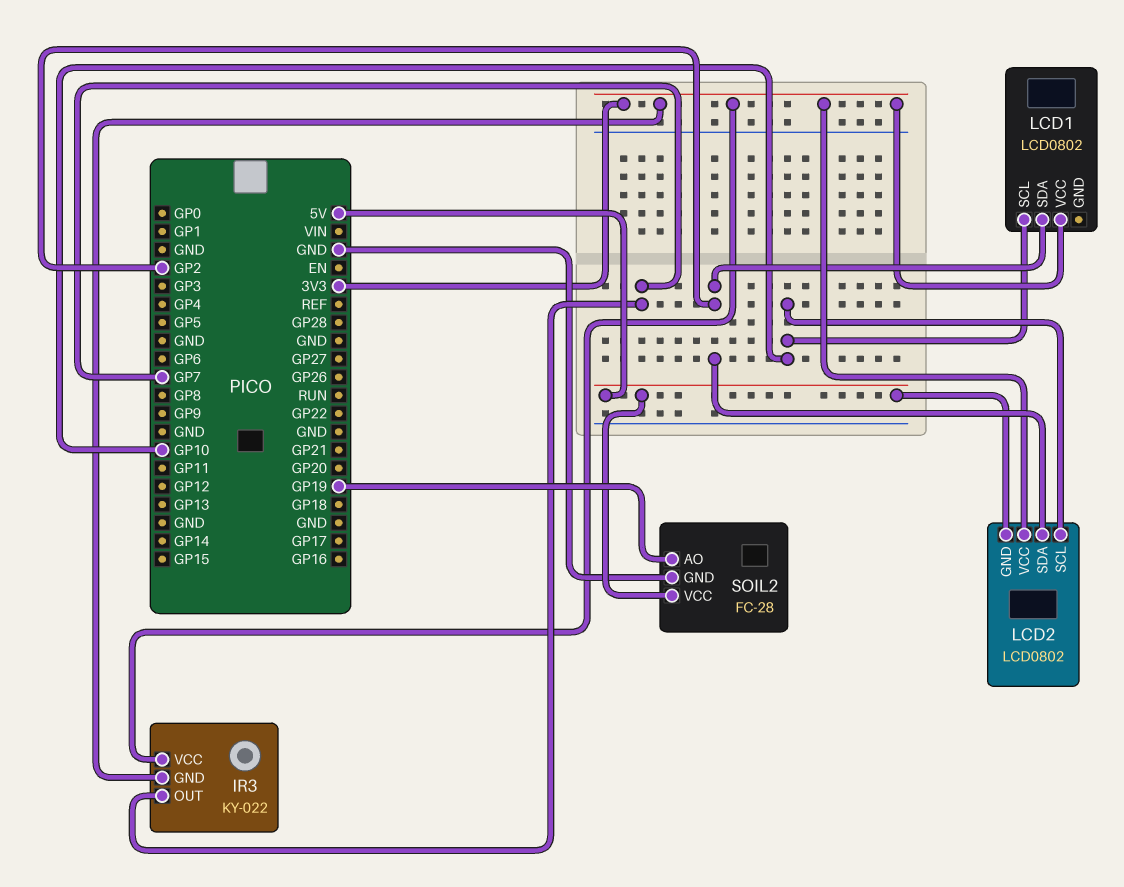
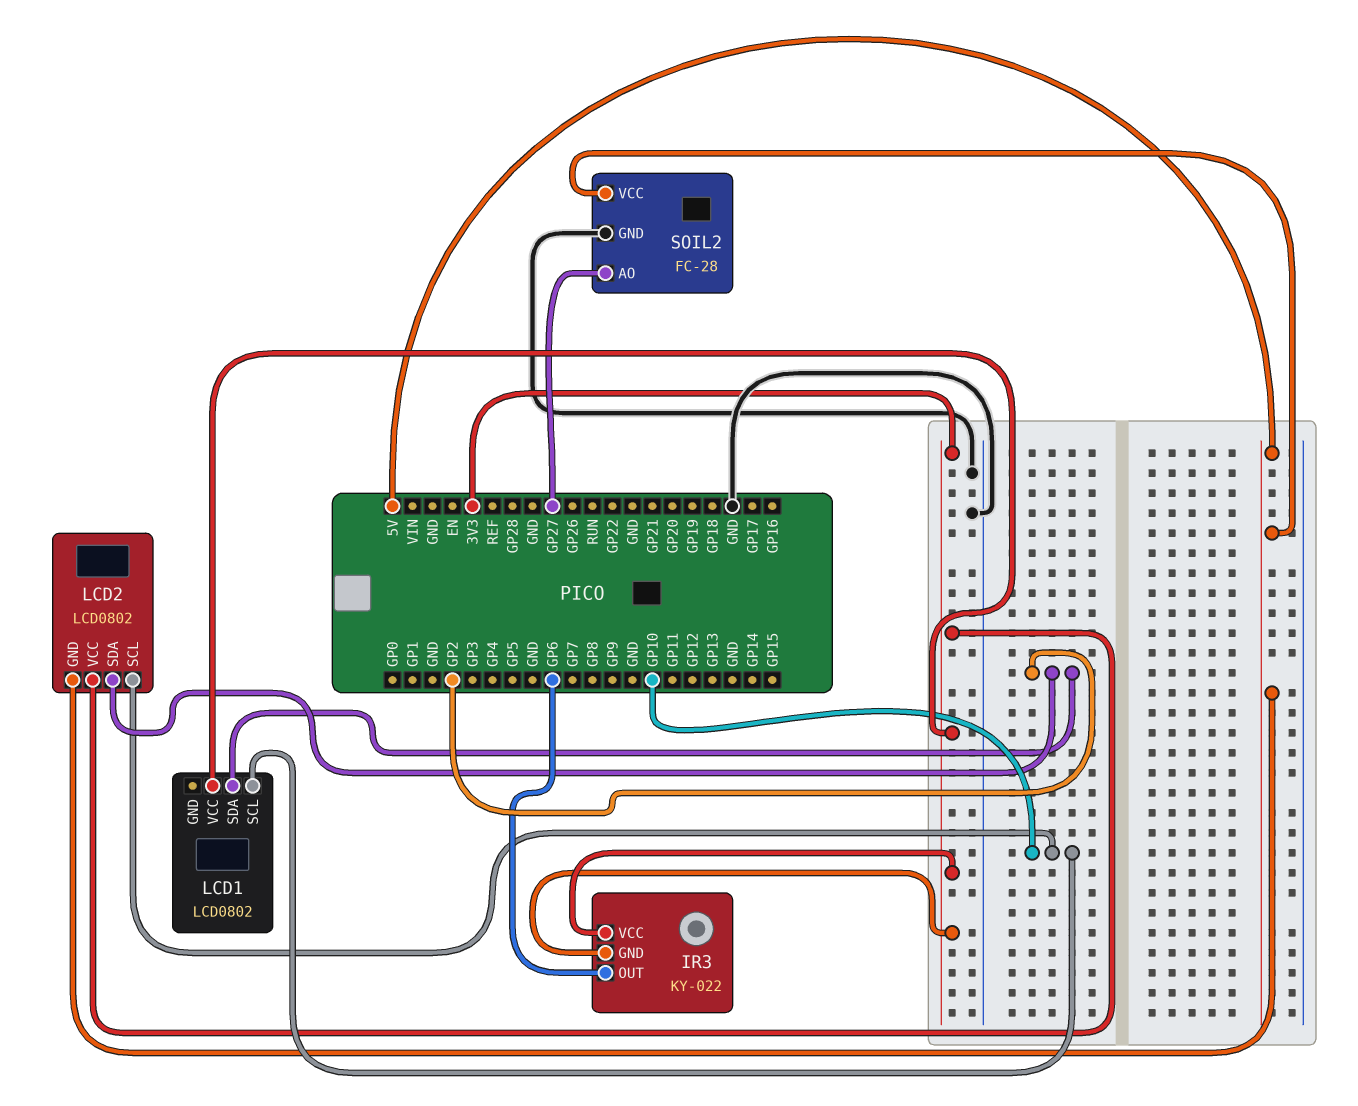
IR3 pin OUT: GP7 -> GP6
SOIL2 pin AO: GP19 -> GP27

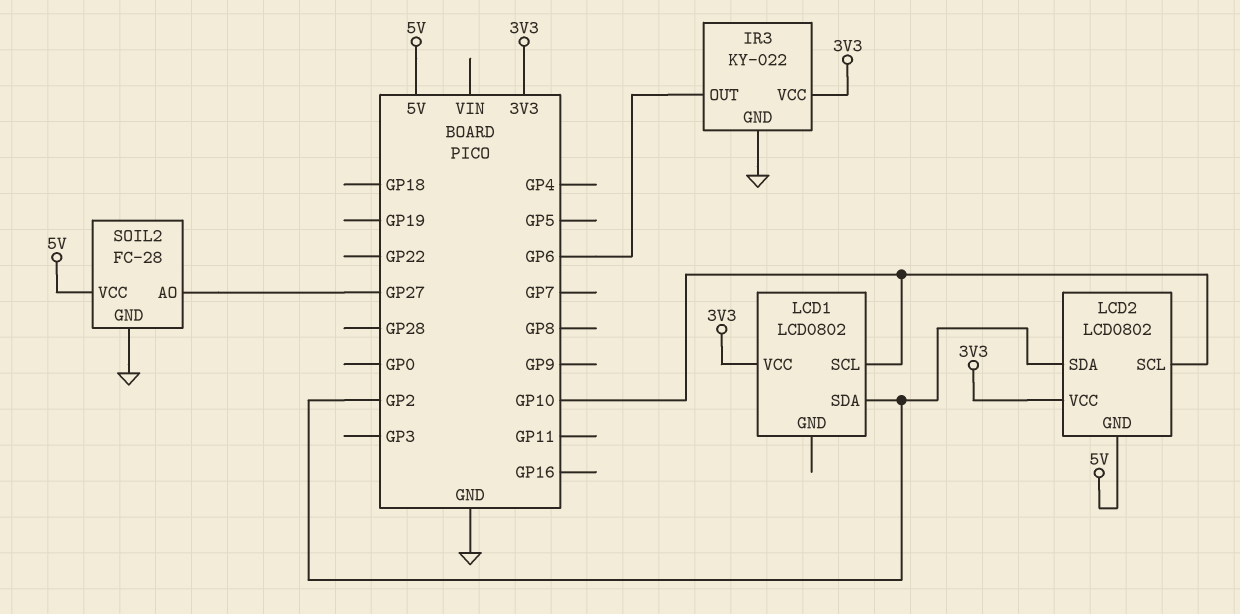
IR3 pin GND: 3V3 -> GND

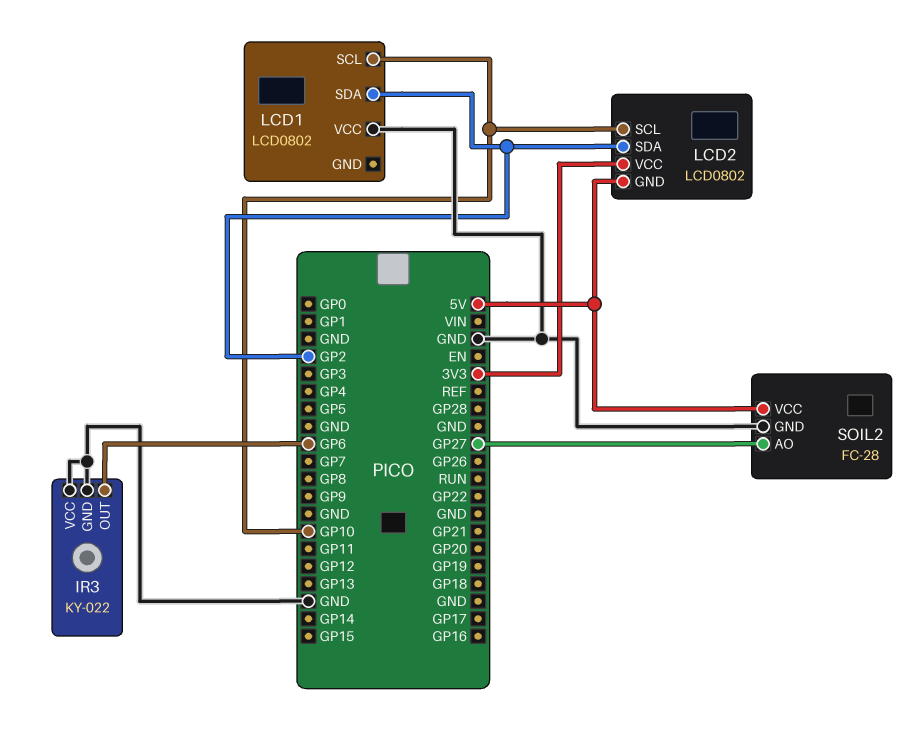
IR3 pin VCC: 3V3 -> GND
LCD1 pin VCC: 3V3 -> GND

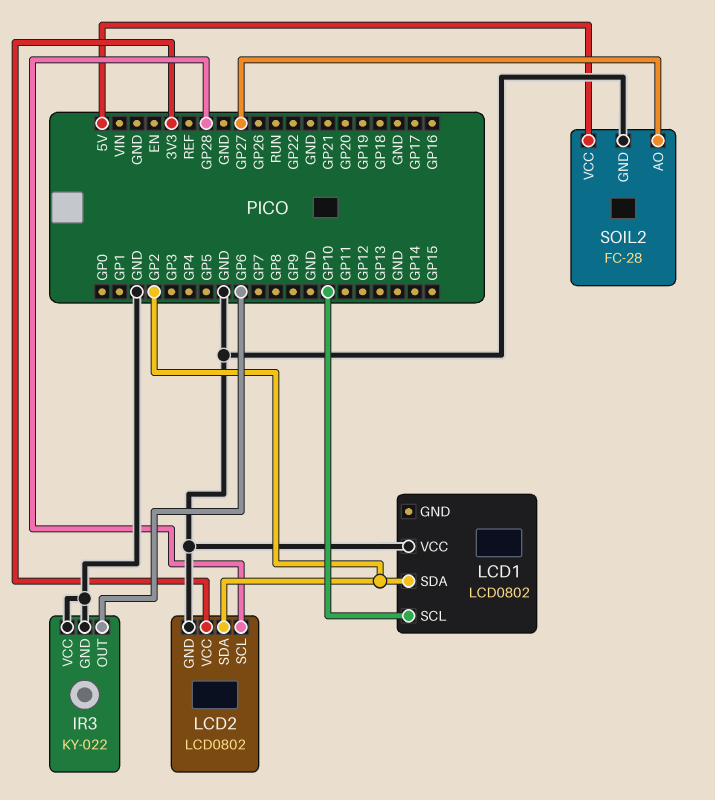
LCD2 pin GND: 5V -> GND
LCD2 pin SCL: GP10 -> GP28

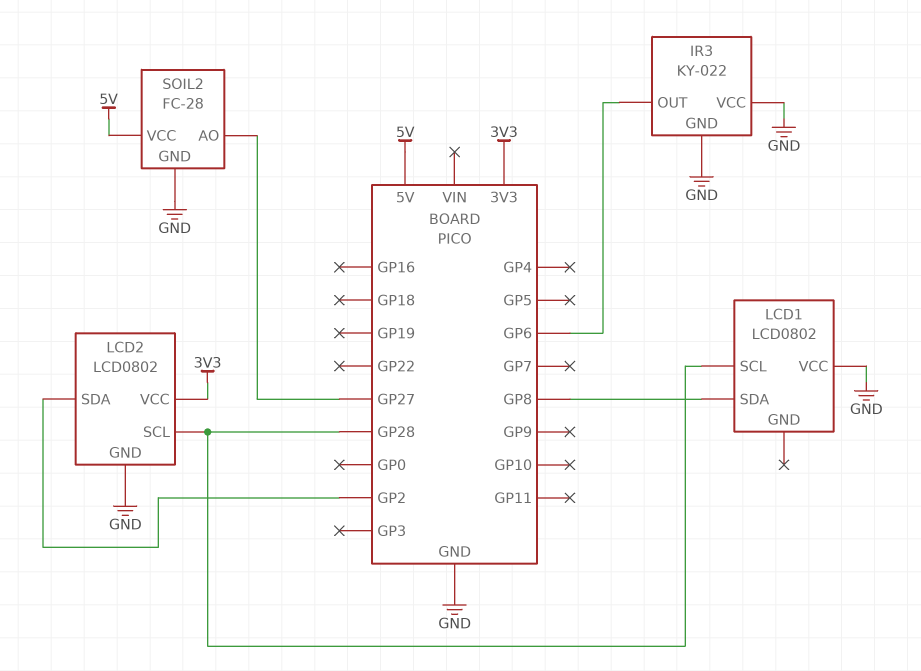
LCD1 pin SCL: GP10 -> GP28
LCD1 pin SDA: GP2 -> GP8

